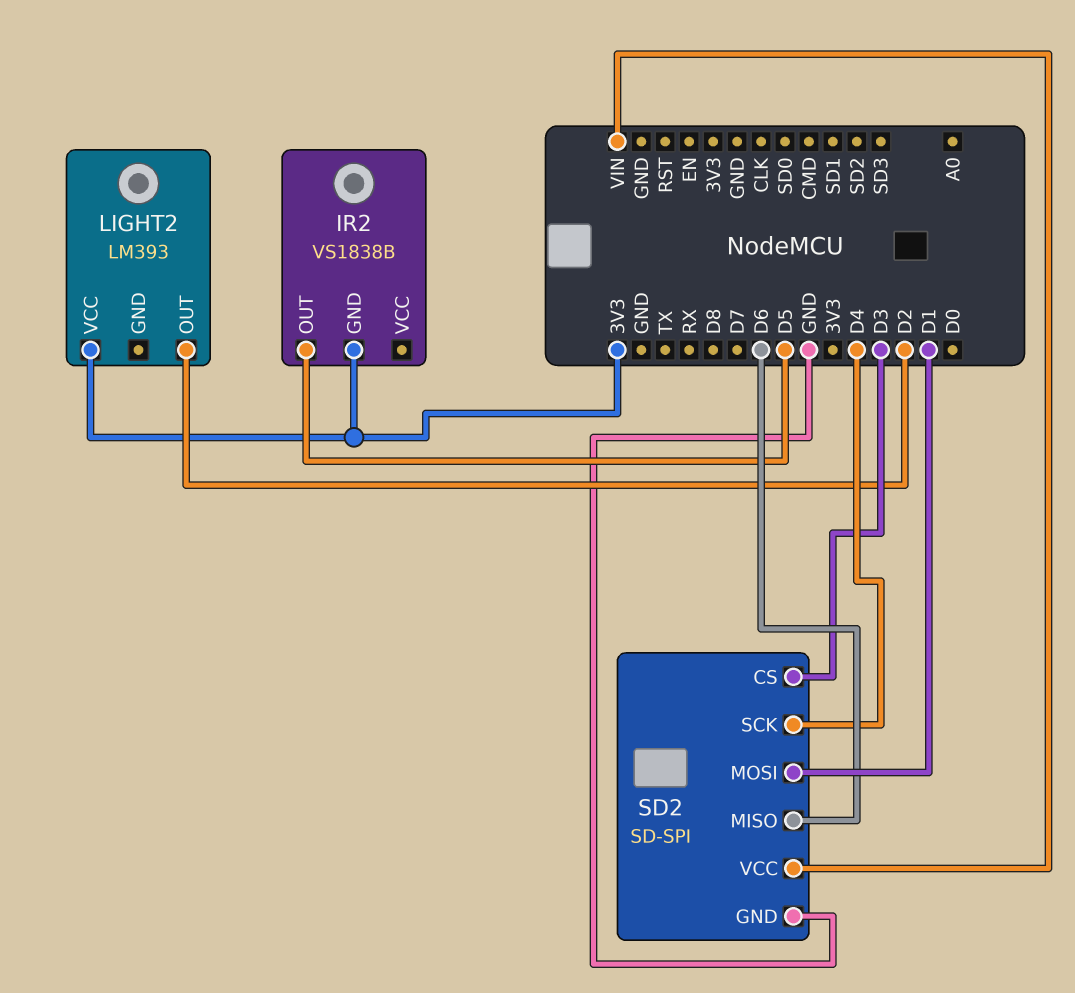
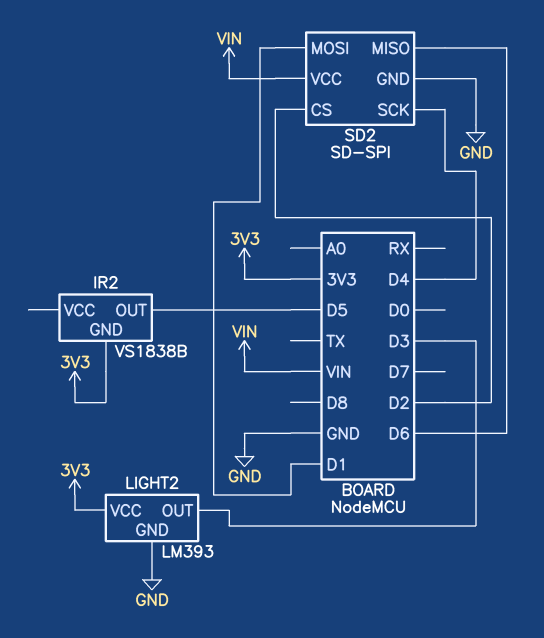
LIGHT2 pin GND: none -> GND
LIGHT2 pin OUT: D2 -> D3
SD2 pin CS: D3 -> D2

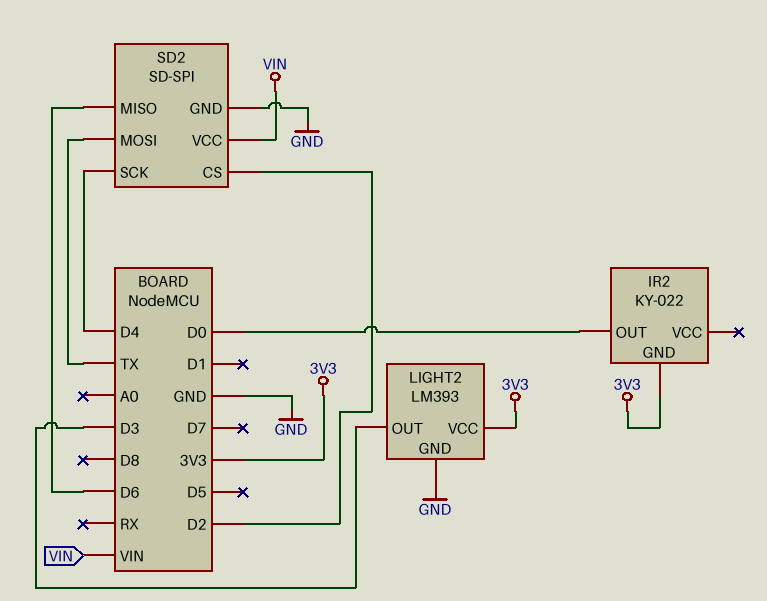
IR2: VS1838B -> KY-022
IR2 pin OUT: D5 -> D0
SD2 pin MOSI: D1 -> TX

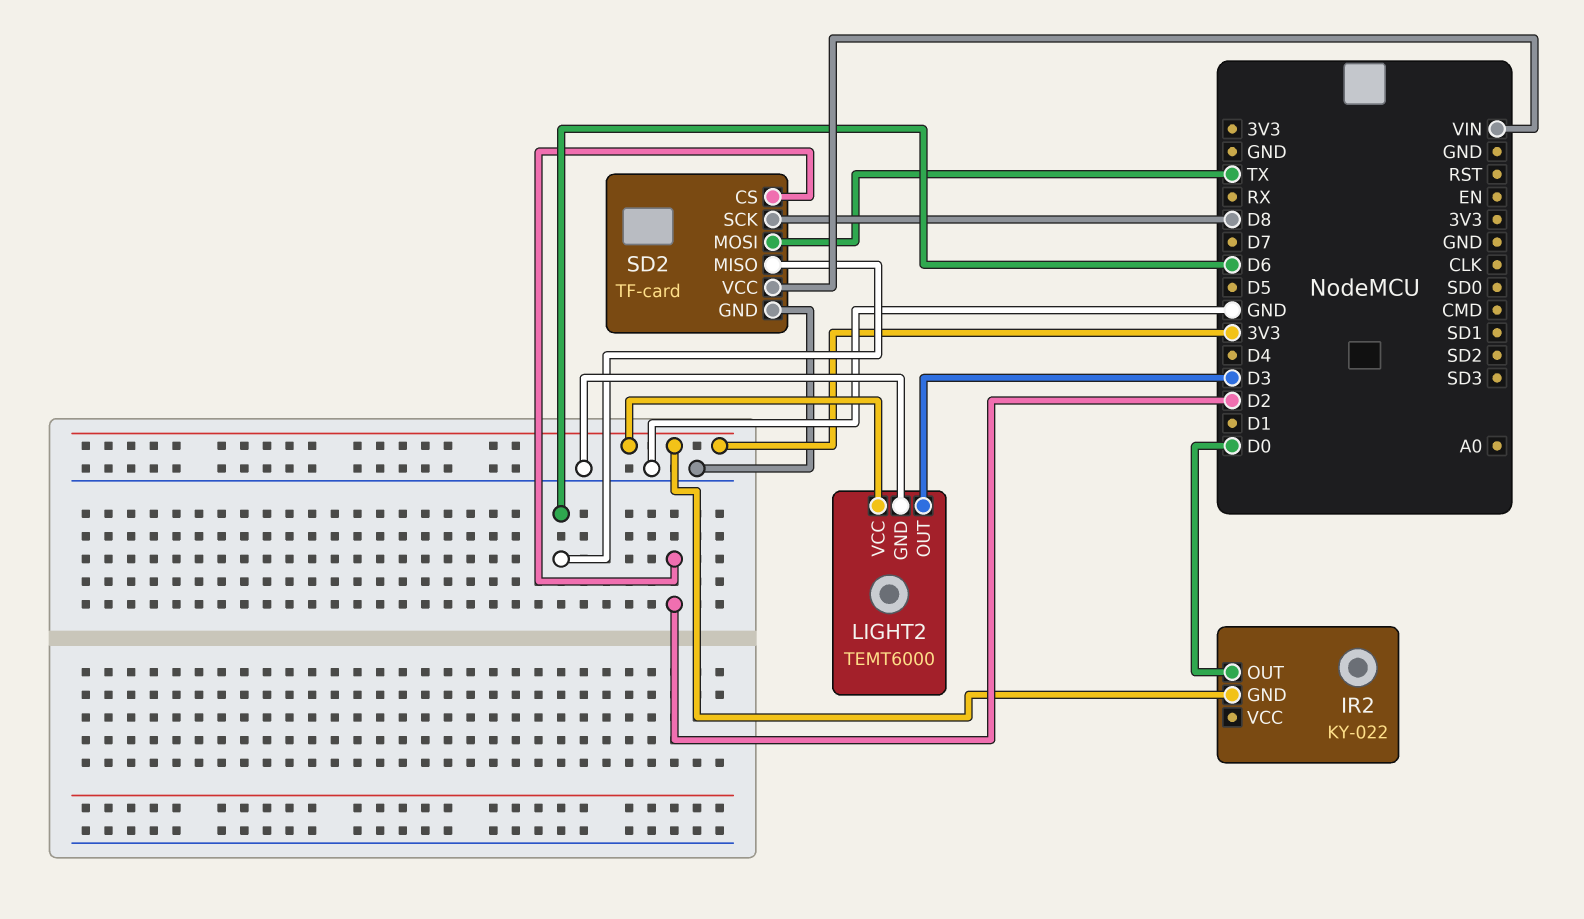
LIGHT2: LM393 -> TEMT6000
SD2: SD-SPI -> TF-card
SD2 pin SCK: D4 -> D8

